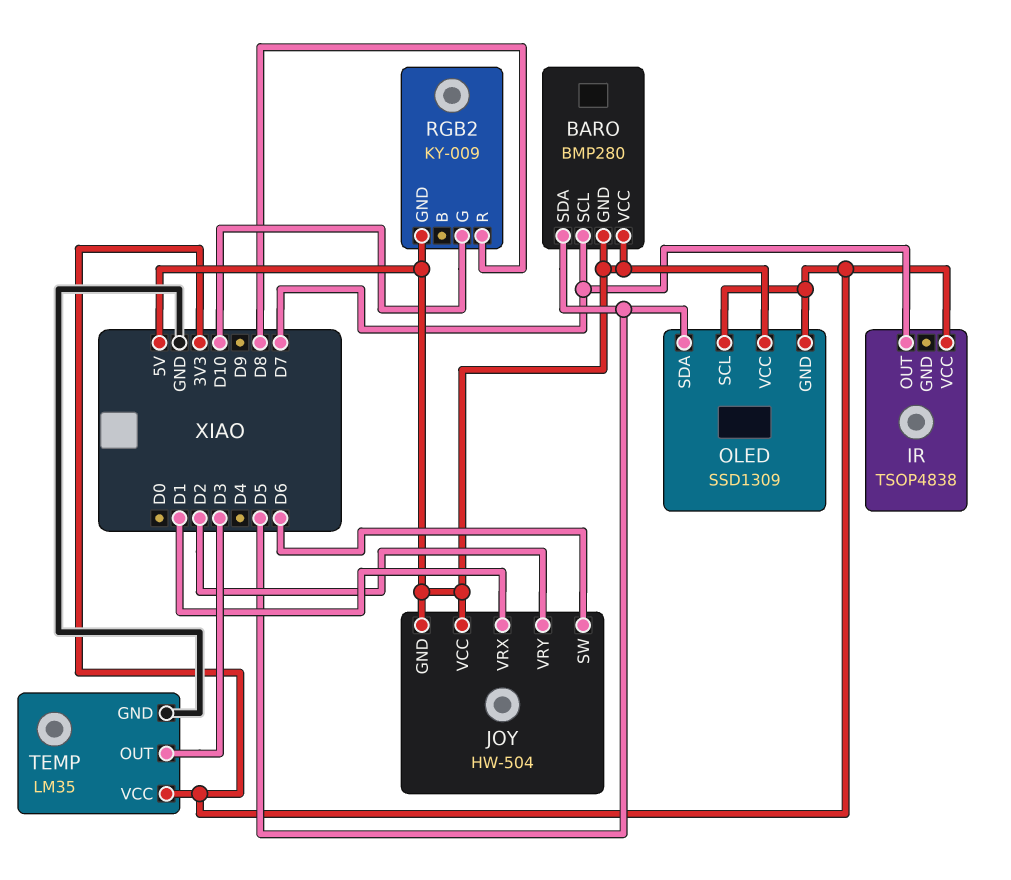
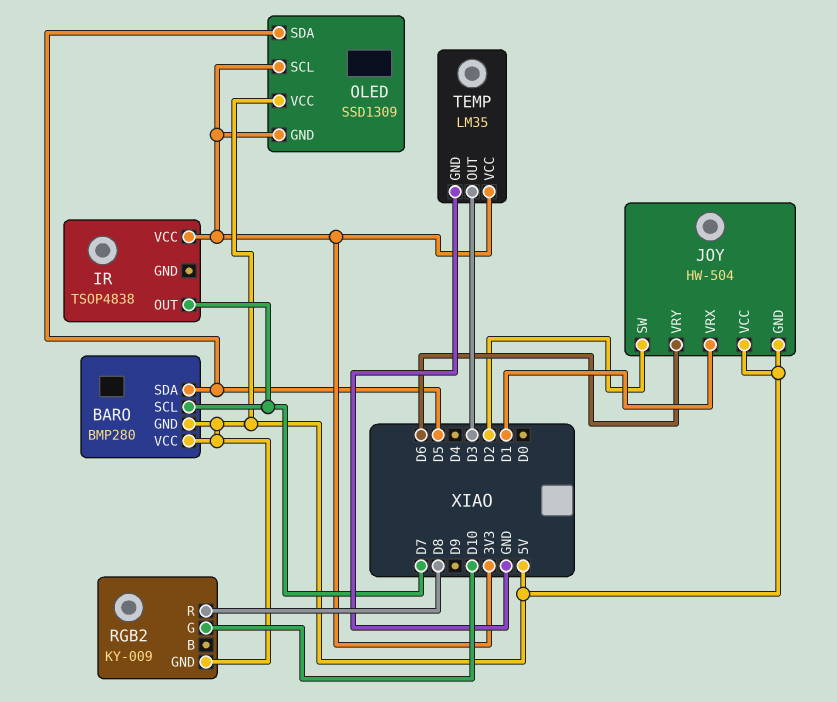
JOY pin SW: D6 -> D2
JOY pin VRY: D2 -> D6

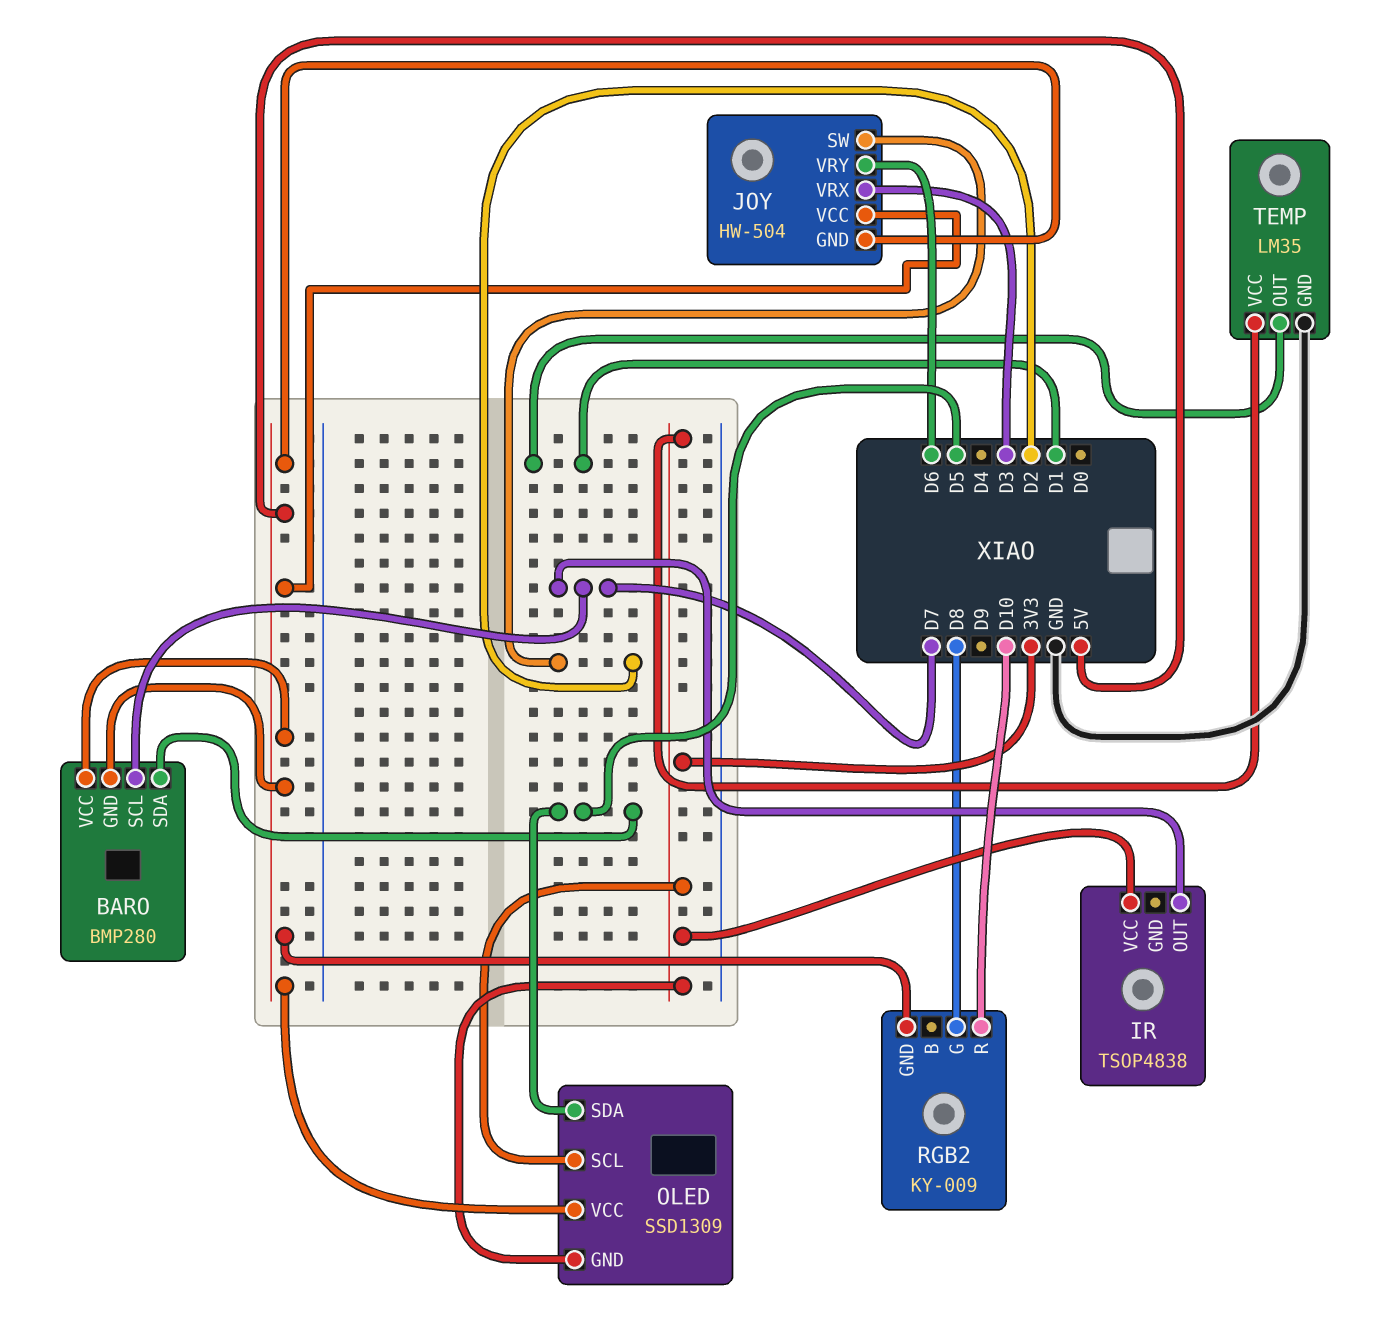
JOY pin VRX: D1 -> D3
RGB2 pin G: D10 -> D8
RGB2 pin R: D8 -> D10
TEMP pin OUT: D3 -> D1

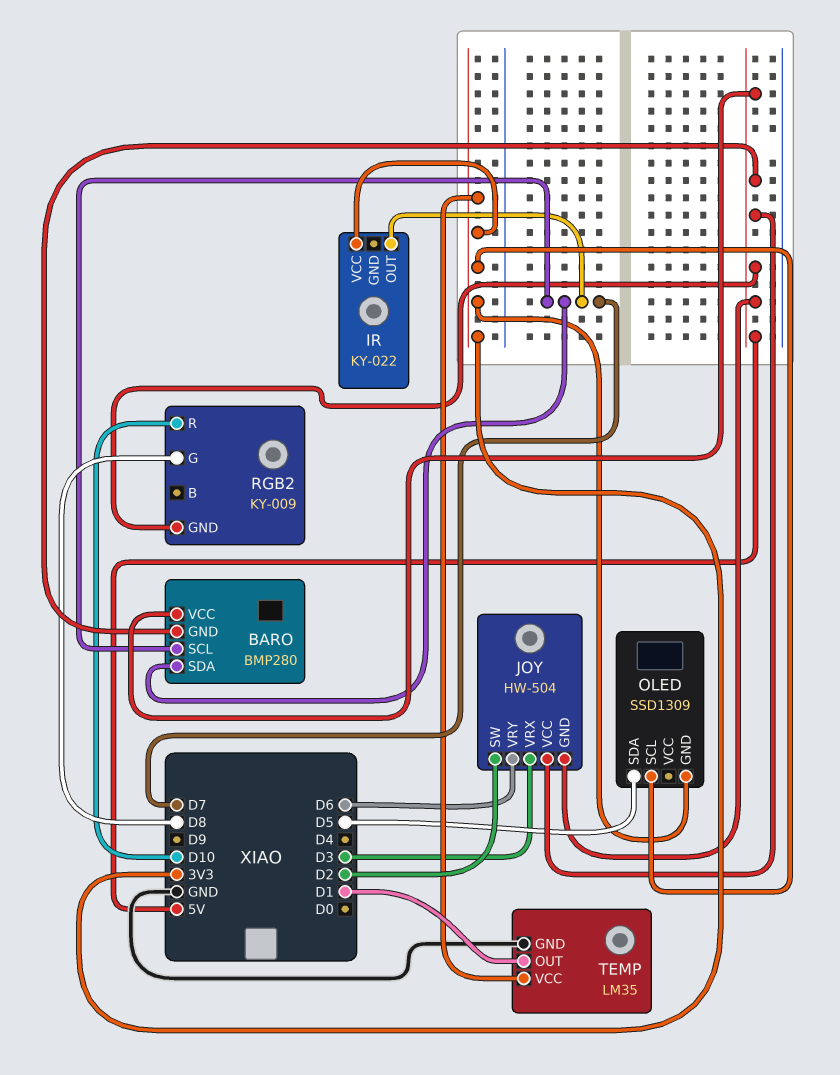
BARO pin SDA: D5 -> D7
IR: TSOP4838 -> KY-022
OLED pin VCC: 5V -> none

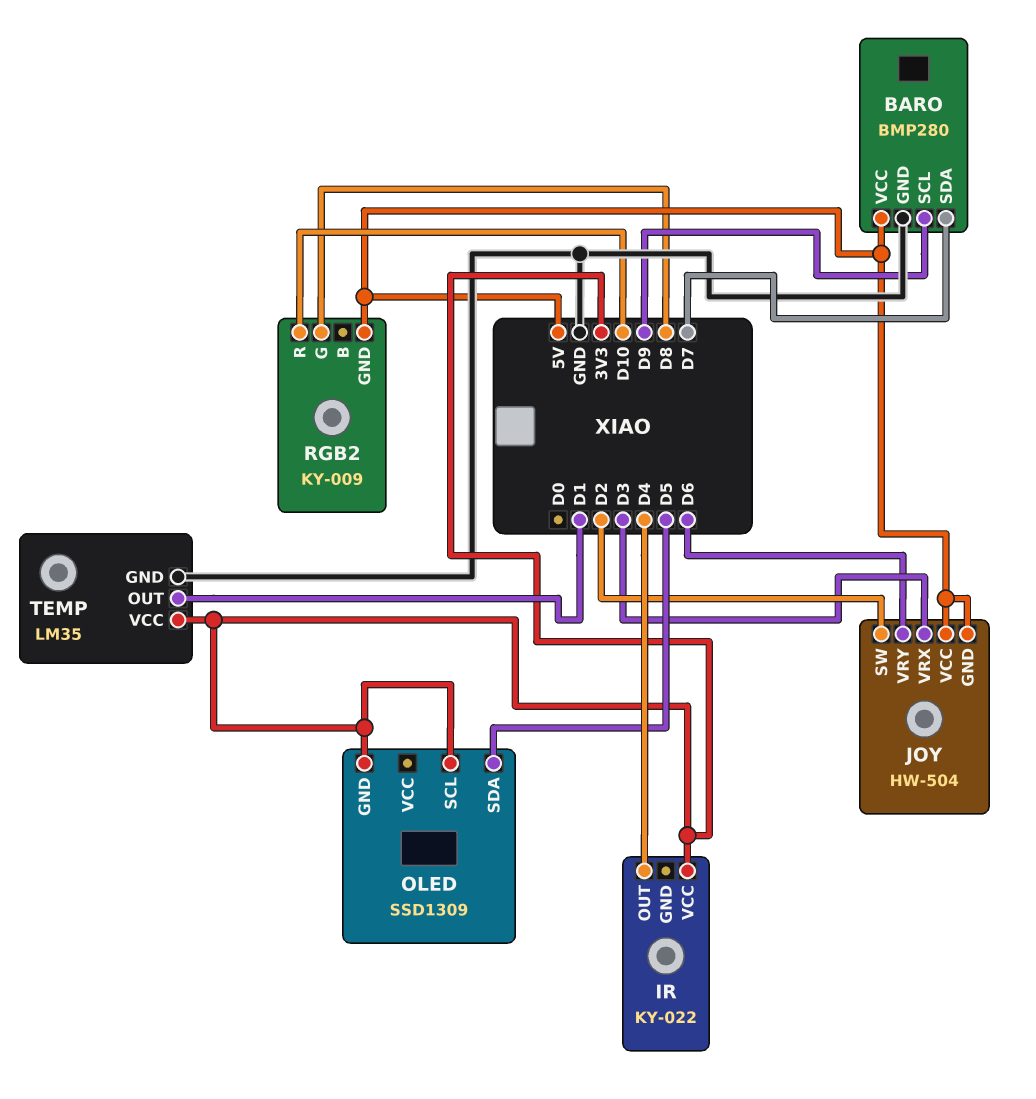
BARO pin GND: 5V -> GND
BARO pin SCL: D7 -> D9
IR pin OUT: D7 -> D4

